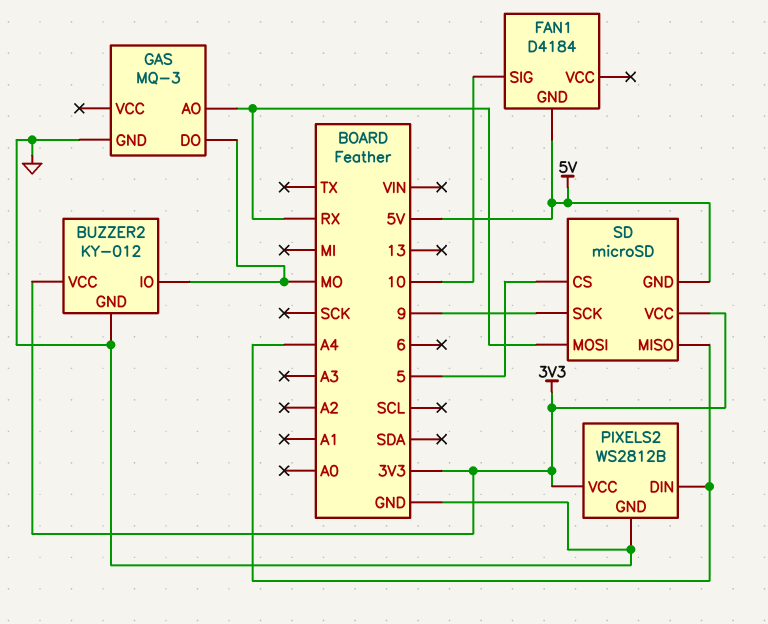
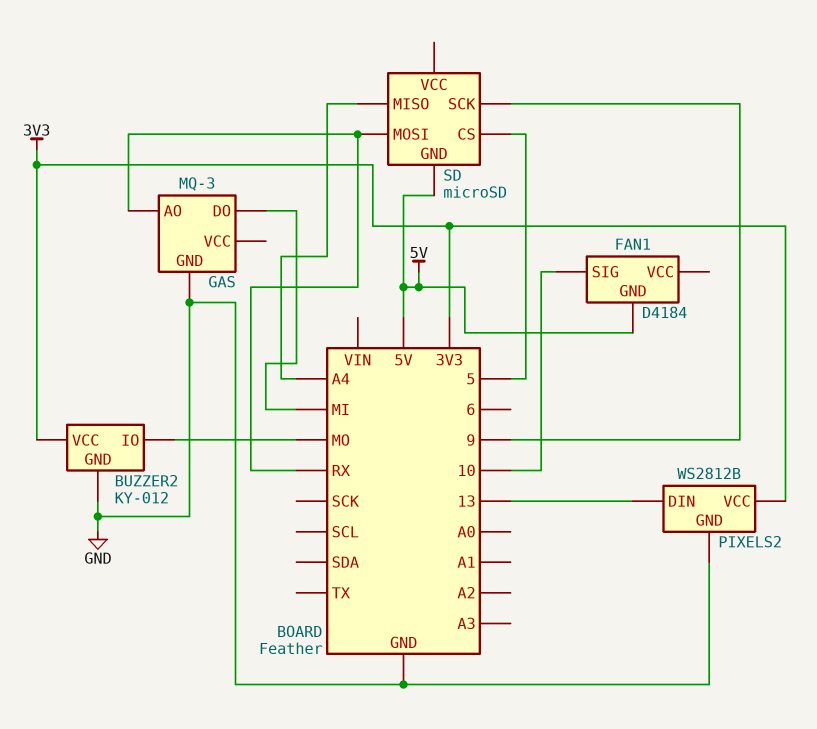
GAS pin DO: MO -> MI
PIXELS2 pin DIN: A4 -> 13
SD pin VCC: 3V3 -> none

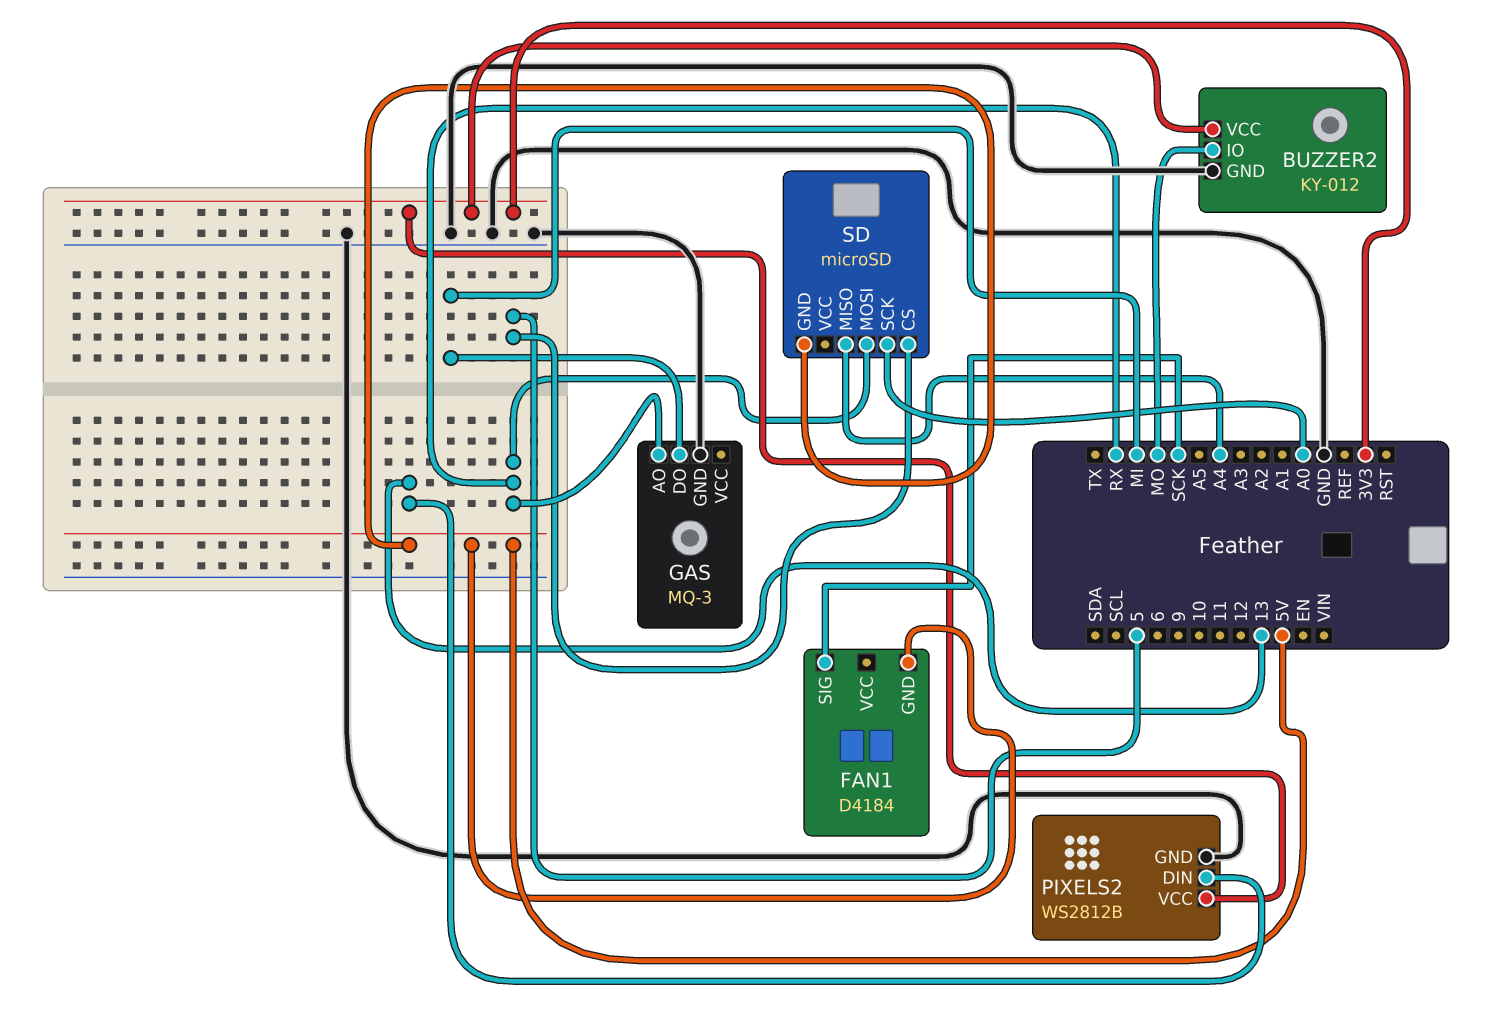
FAN1 pin SIG: 10 -> SCK
SD pin SCK: 9 -> A0

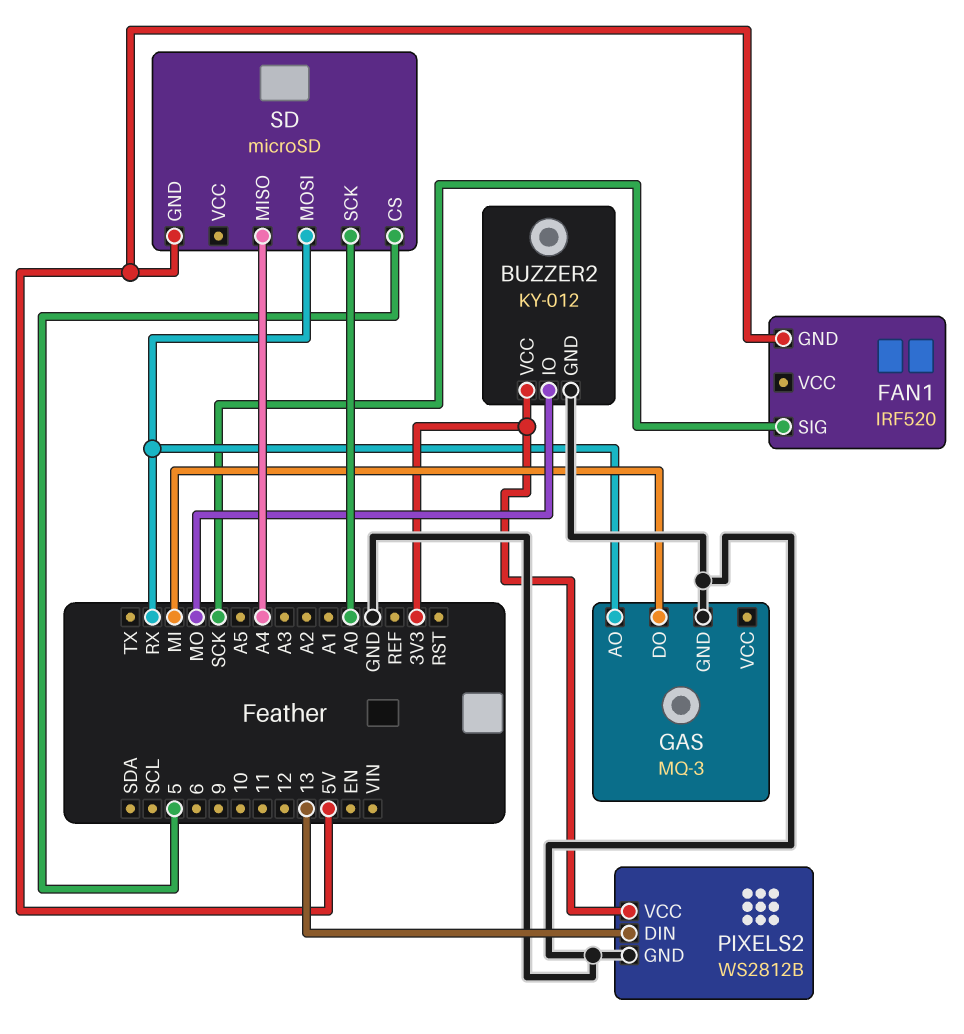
FAN1: D4184 -> IRF520

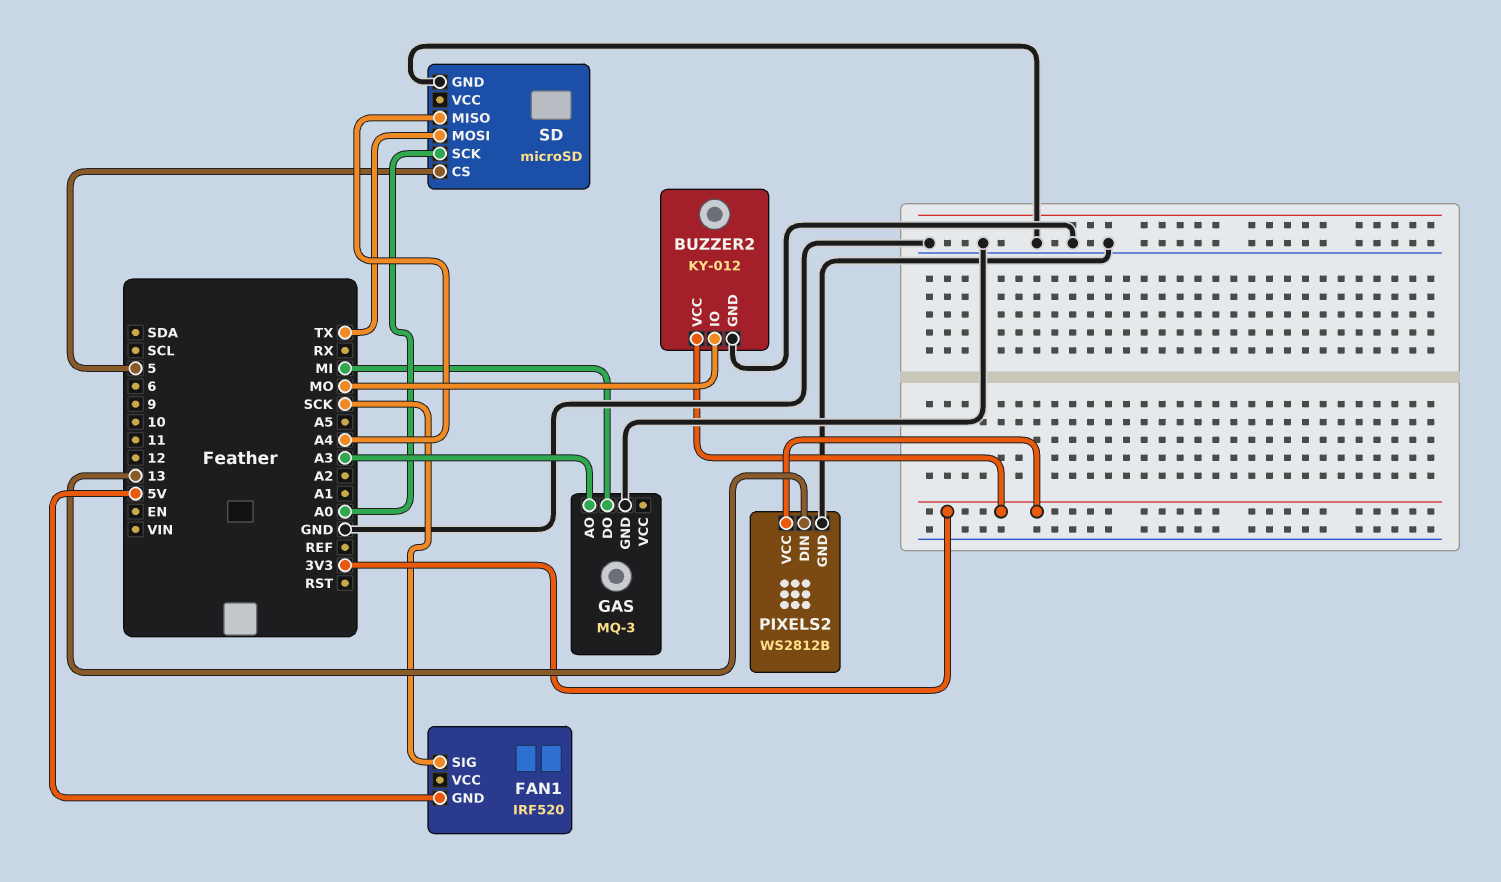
GAS pin AO: RX -> A3
SD pin GND: 5V -> GND
SD pin MOSI: RX -> TX

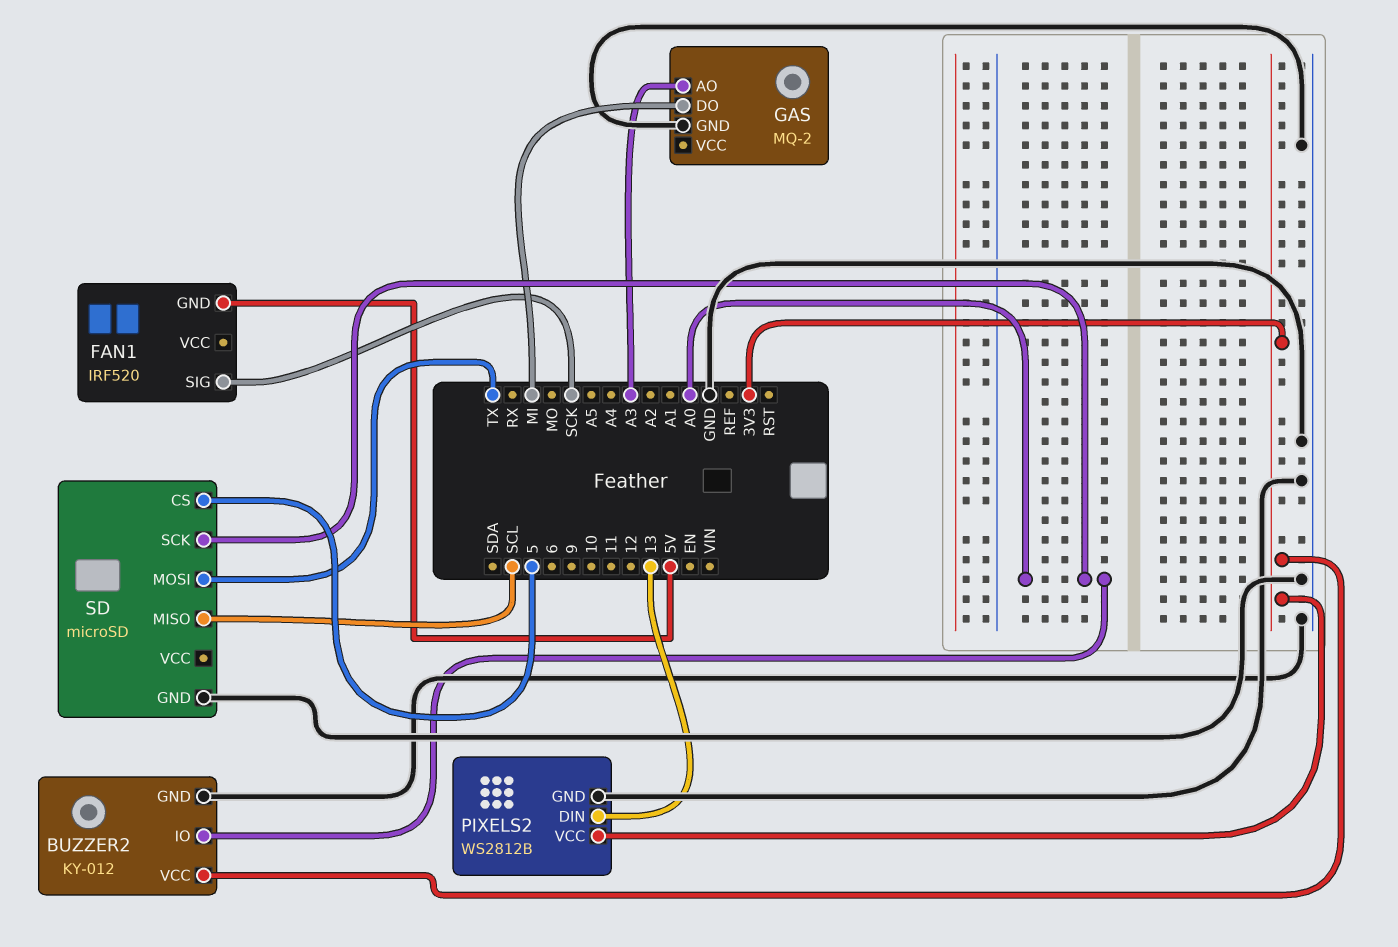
BUZZER2 pin IO: MO -> A0
GAS: MQ-3 -> MQ-2
SD pin MISO: A4 -> SCL

